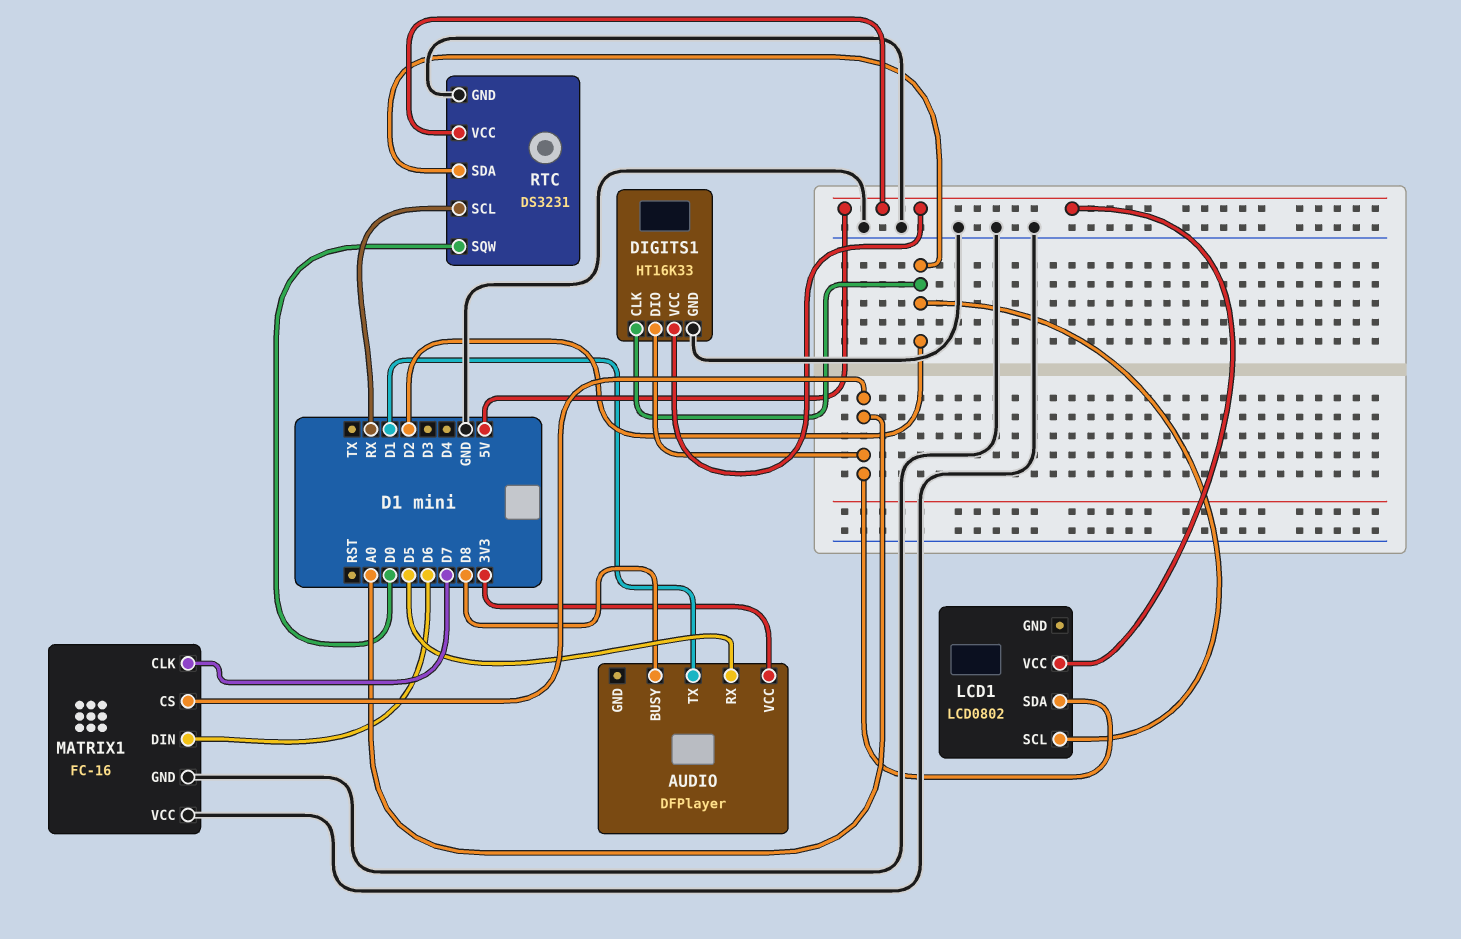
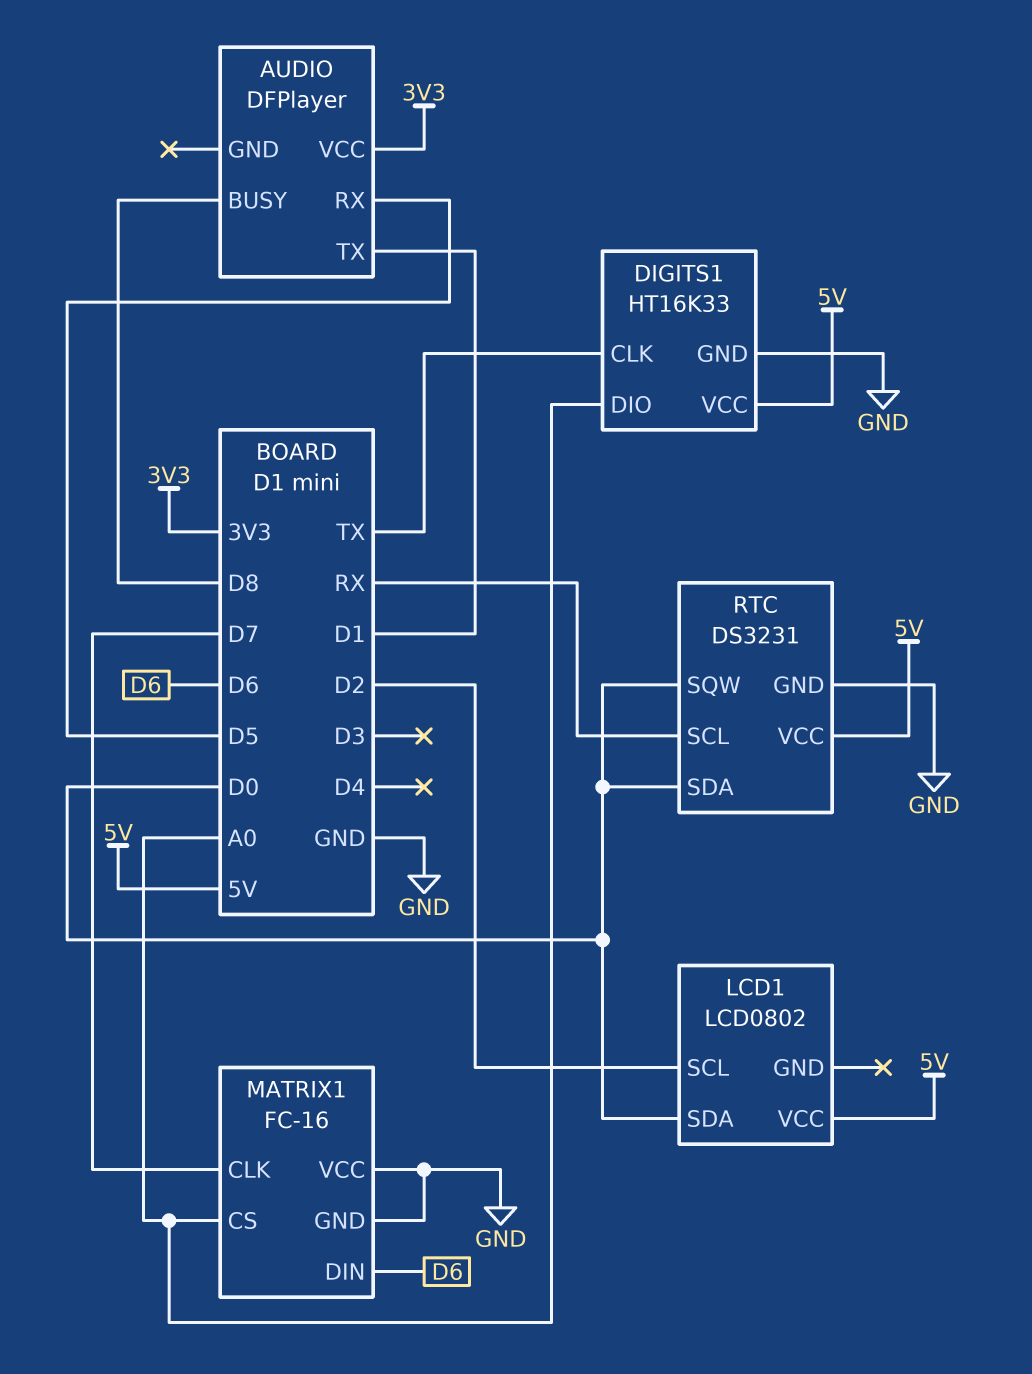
DIGITS1 pin CLK: D2 -> TX
LCD1 pin SDA: A0 -> D0
RTC pin SDA: D2 -> D0

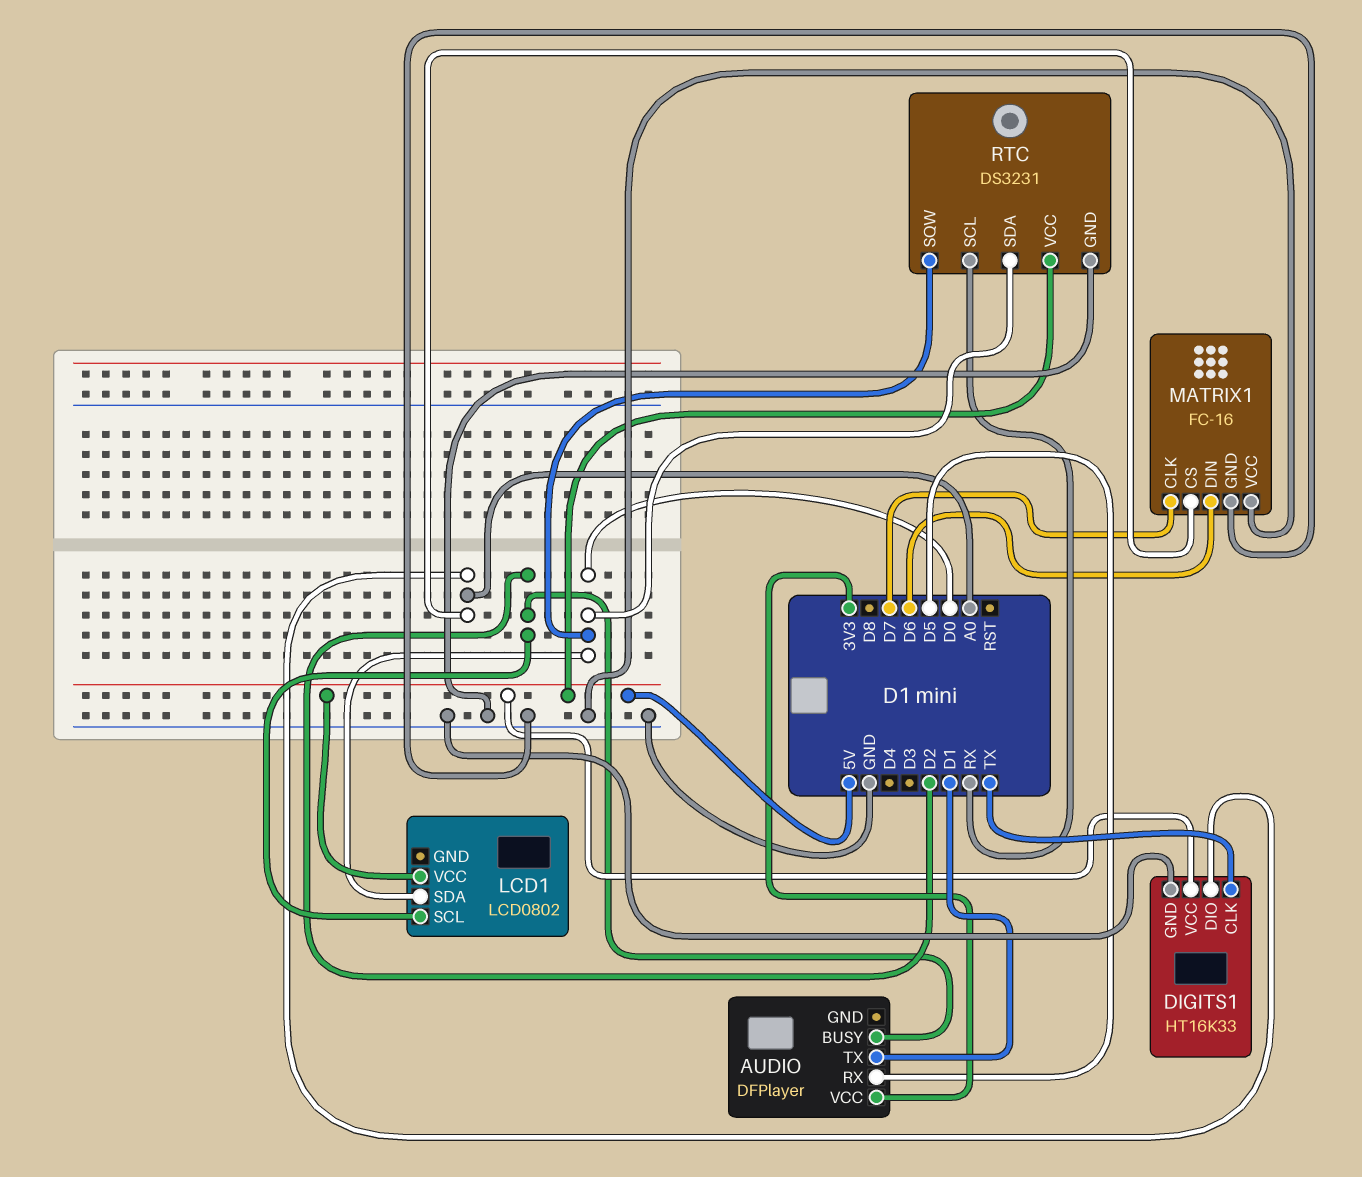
AUDIO pin BUSY: D8 -> D2

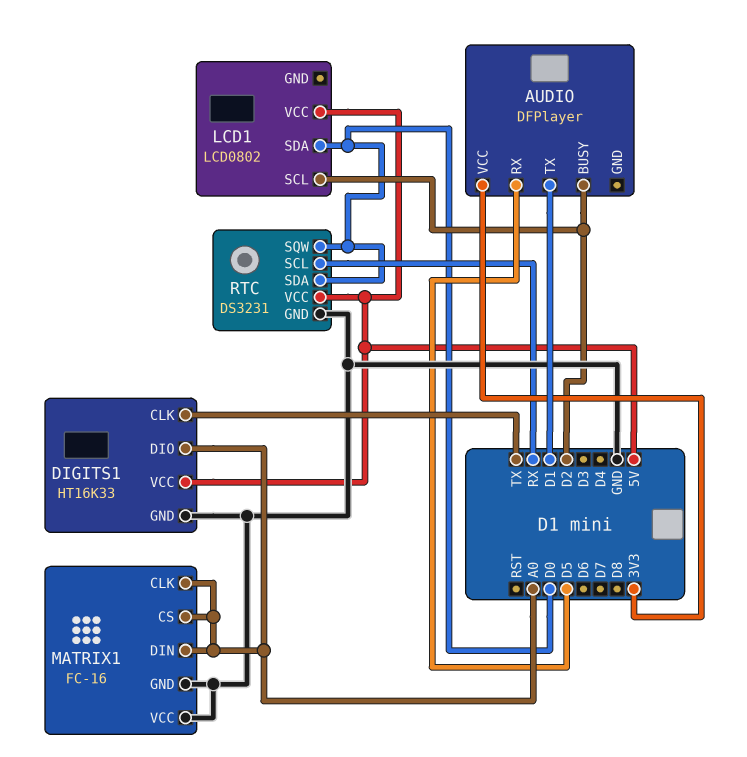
MATRIX1 pin CLK: D7 -> A0
MATRIX1 pin DIN: D6 -> A0

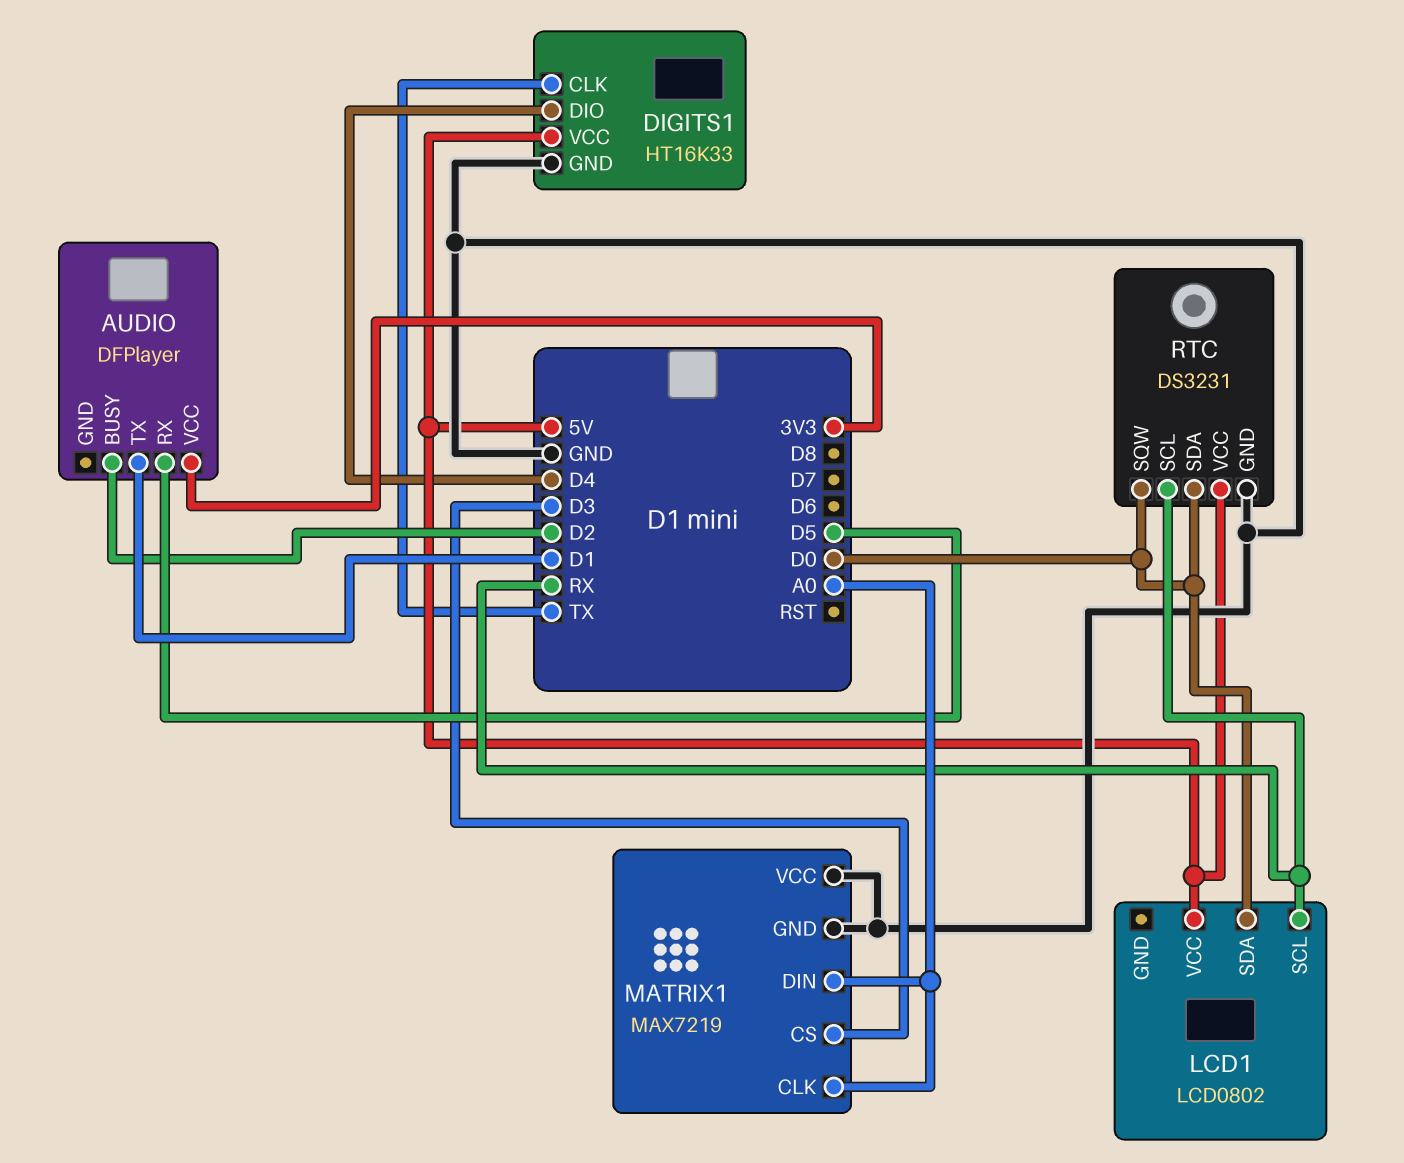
DIGITS1 pin DIO: A0 -> D4
LCD1 pin SCL: D2 -> RX
MATRIX1: FC-16 -> MAX7219
MATRIX1 pin CS: A0 -> D3

